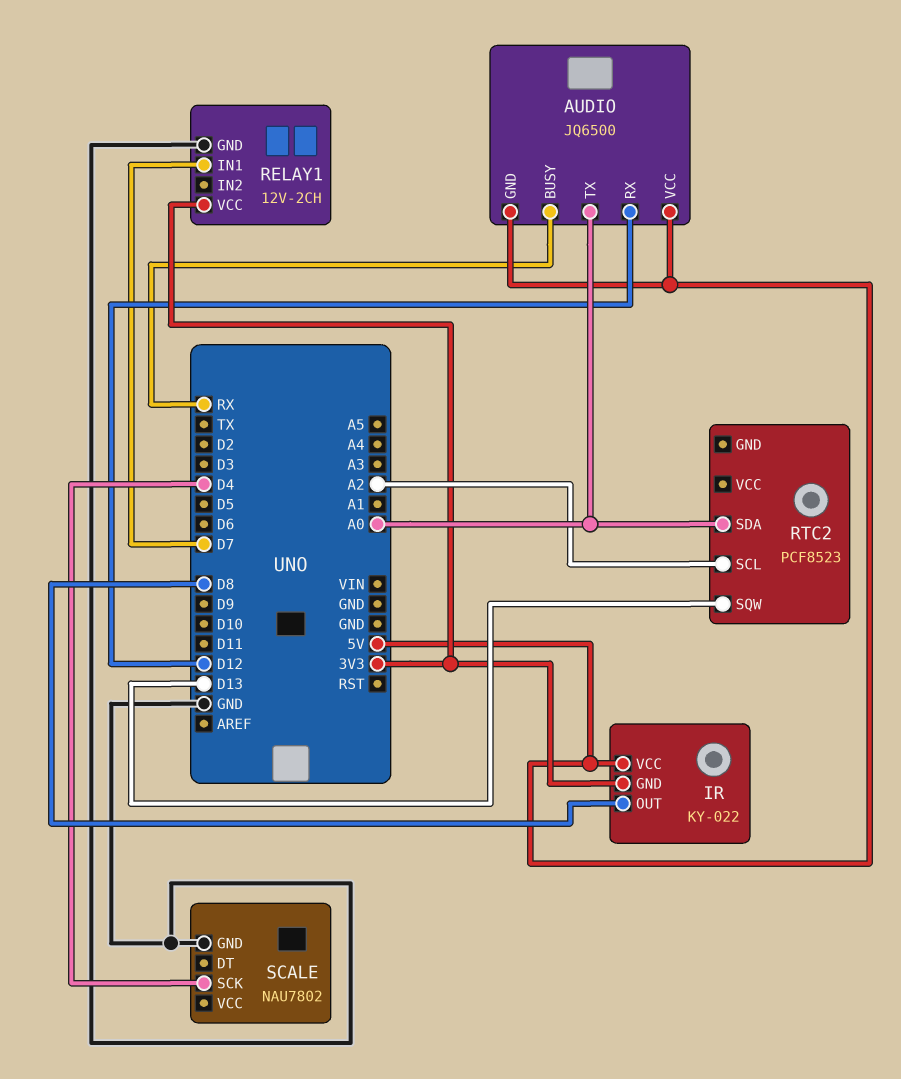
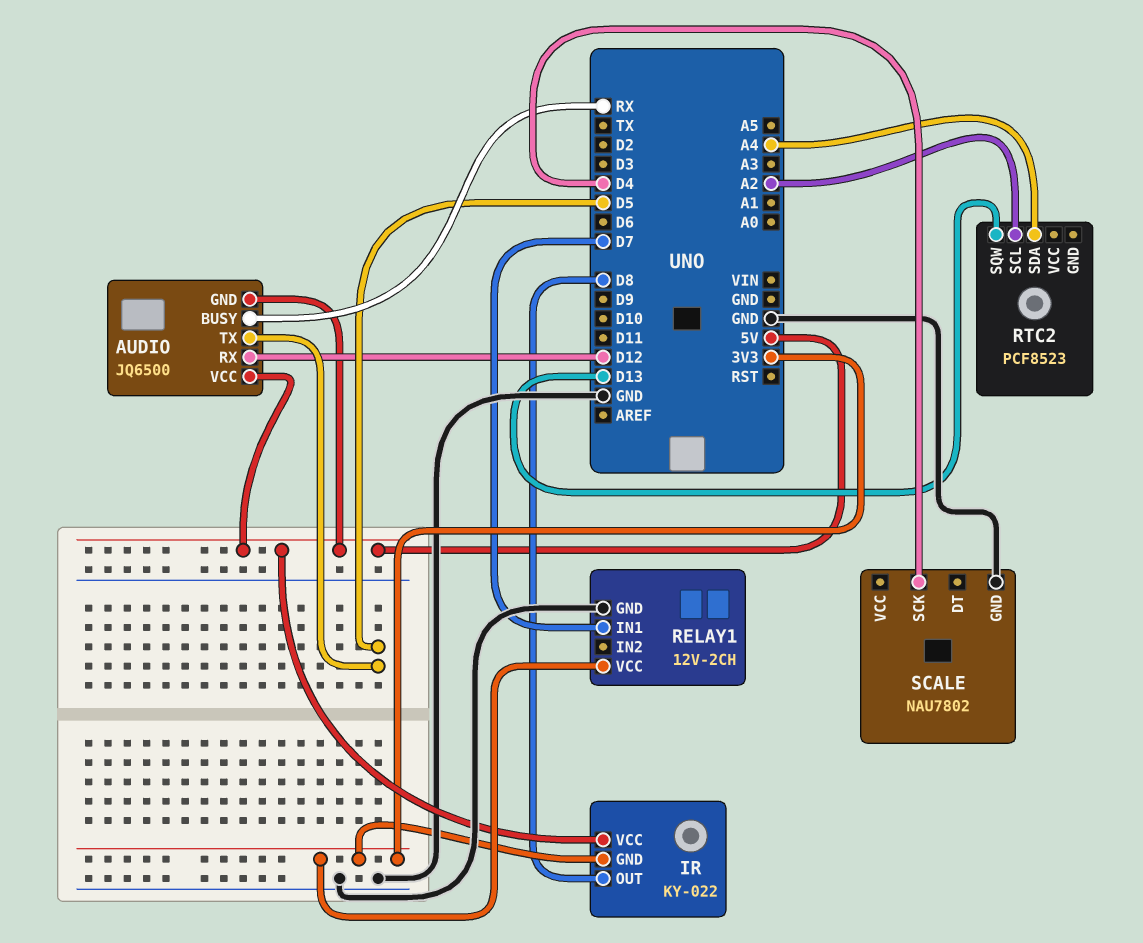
AUDIO pin TX: A0 -> D5
RTC2 pin SDA: A0 -> A4

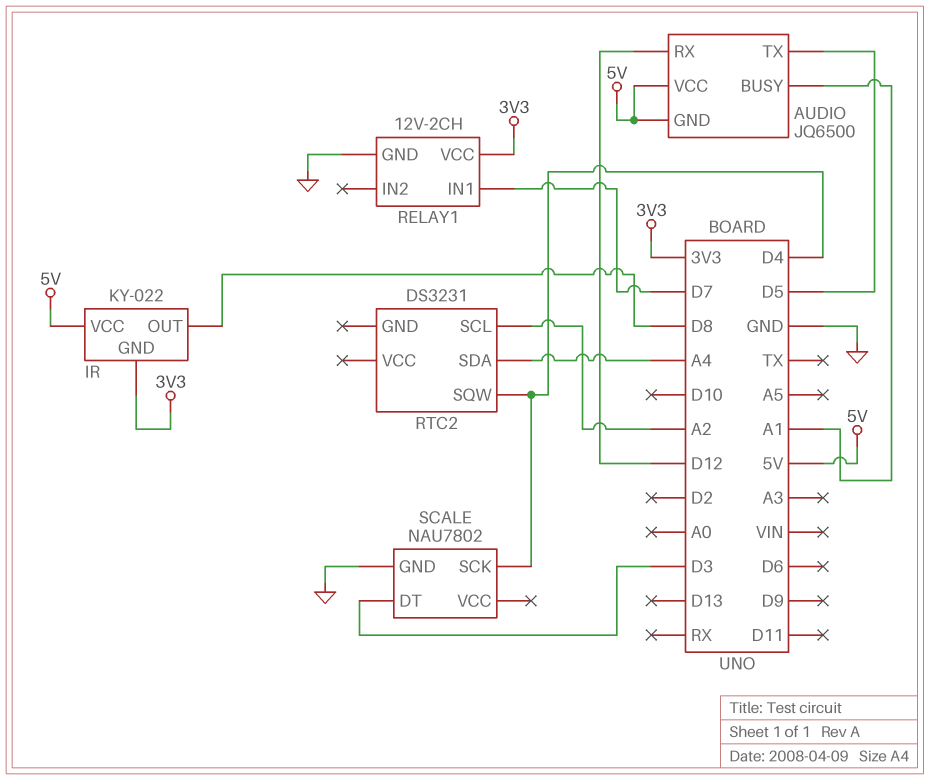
AUDIO pin BUSY: RX -> A1
RTC2: PCF8523 -> DS3231
RTC2 pin SQW: D13 -> D4
SCALE pin DT: none -> D3

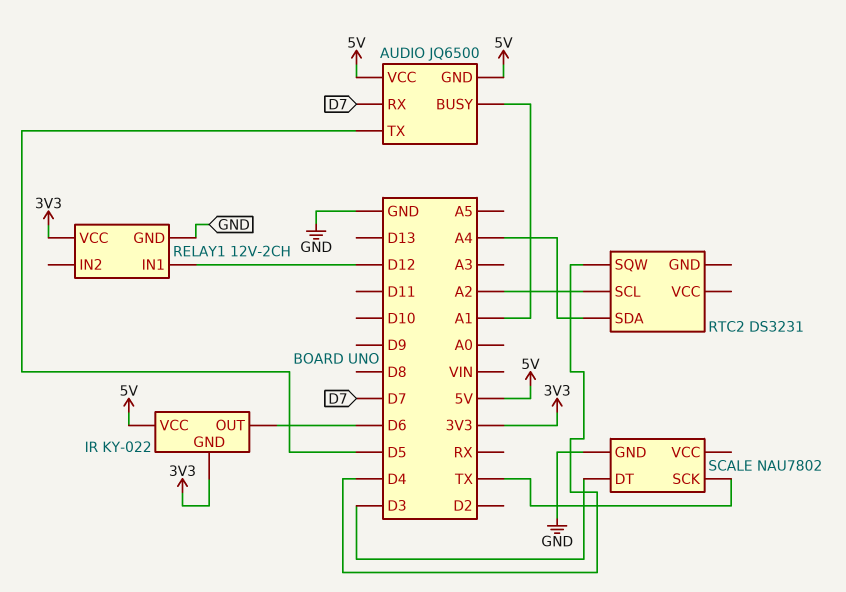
AUDIO pin RX: D12 -> D7
IR pin OUT: D8 -> D6
RELAY1 pin IN1: D7 -> D12
SCALE pin SCK: D4 -> TX

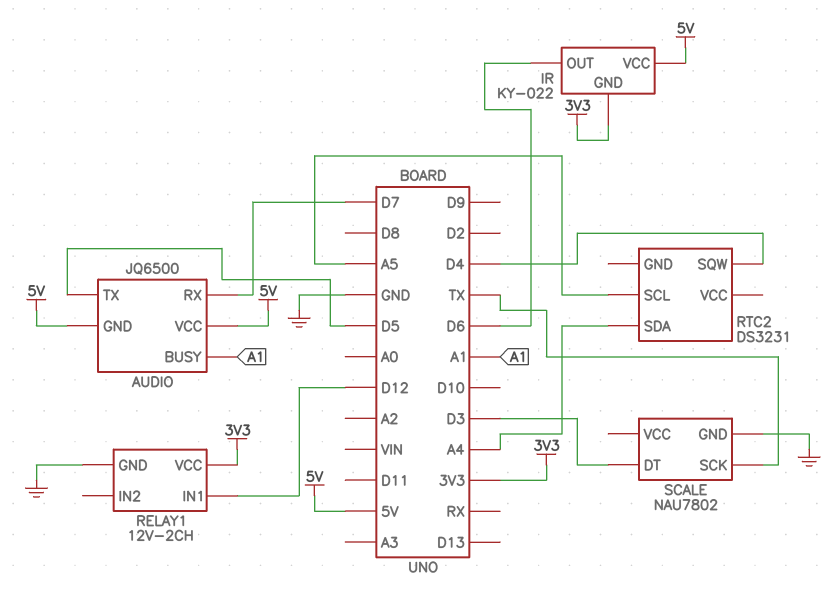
RTC2 pin SCL: A2 -> A5

